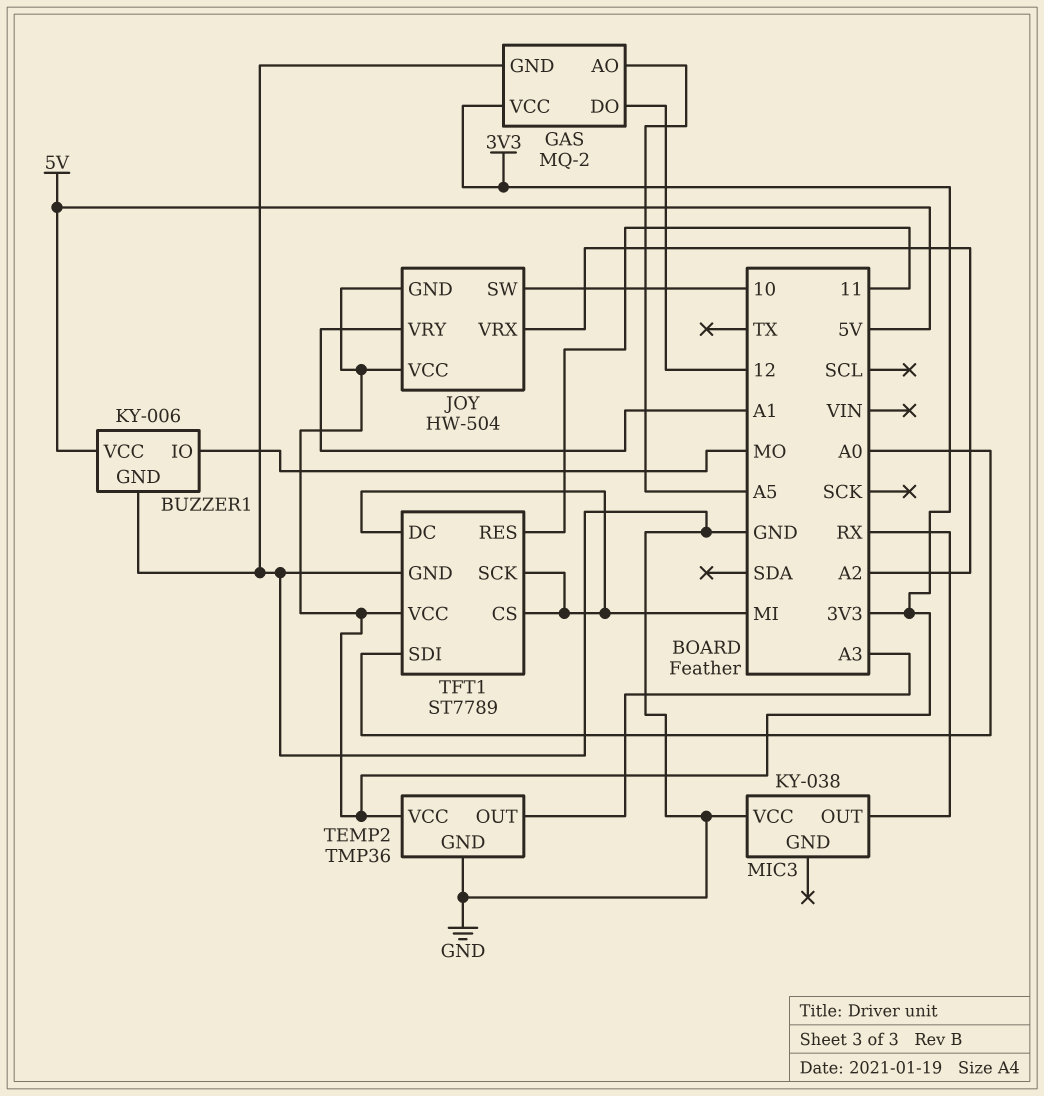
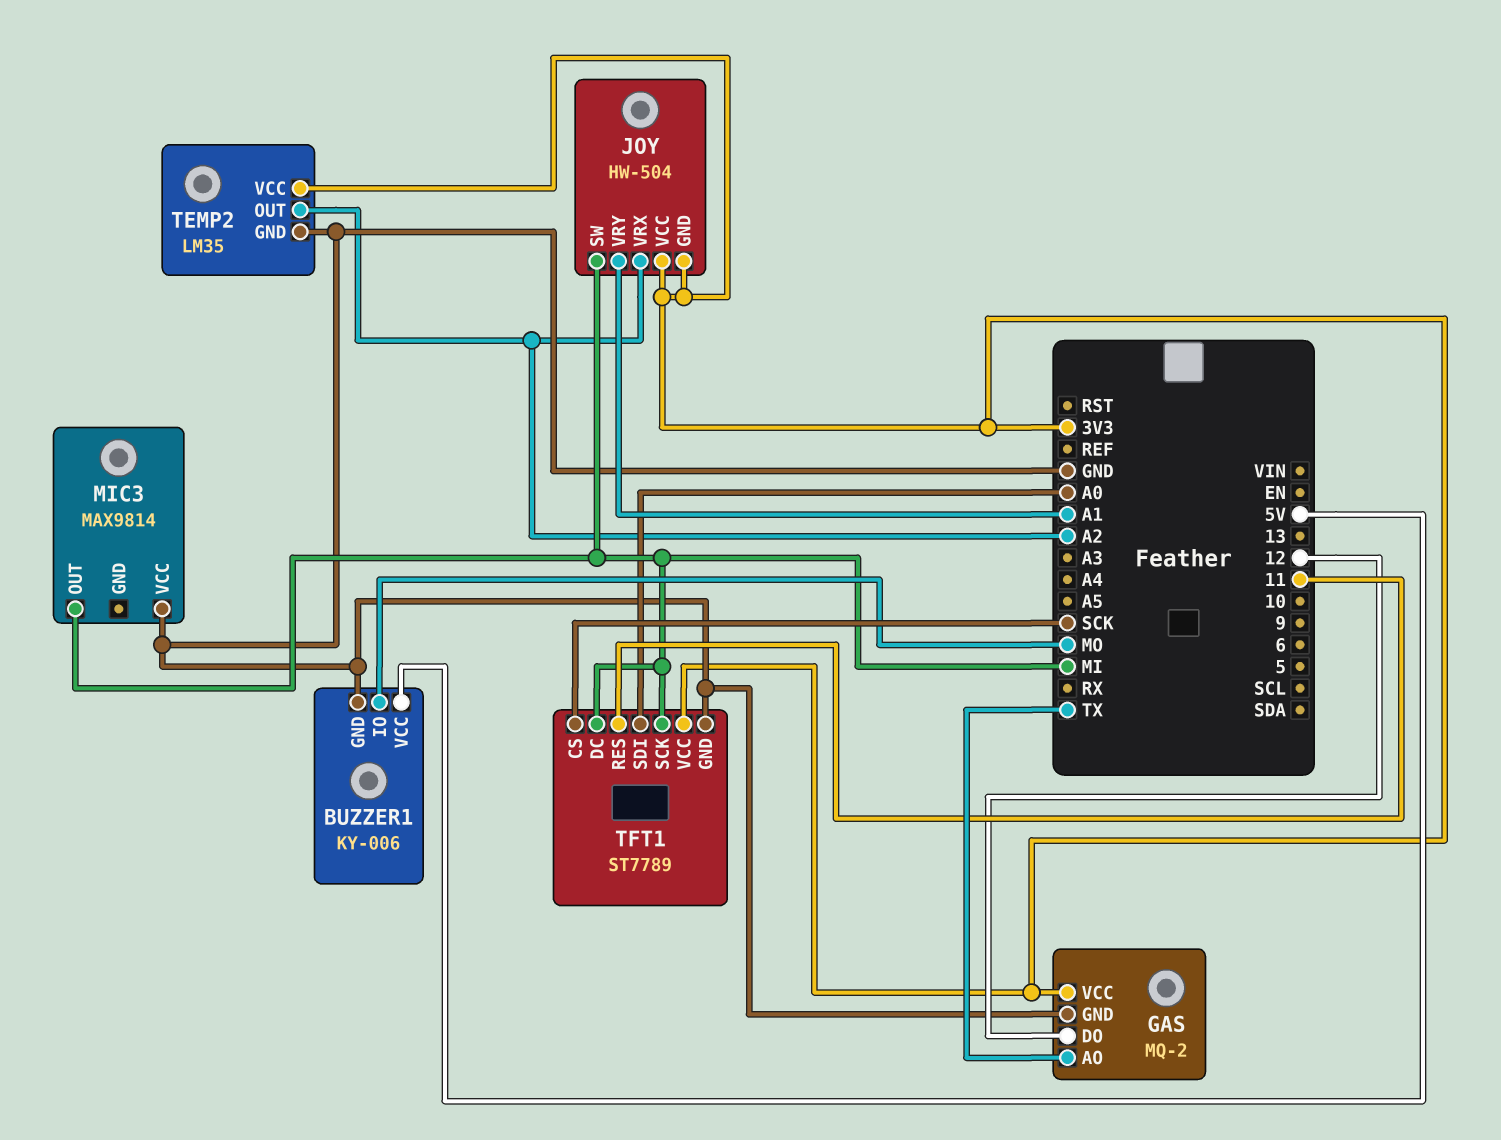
GAS pin AO: A5 -> TX
JOY pin SW: 10 -> MI
MIC3: KY-038 -> MAX9814
MIC3 pin OUT: RX -> MI
TEMP2: TMP36 -> LM35
TEMP2 pin OUT: A3 -> A2
TFT1 pin CS: MI -> SCK

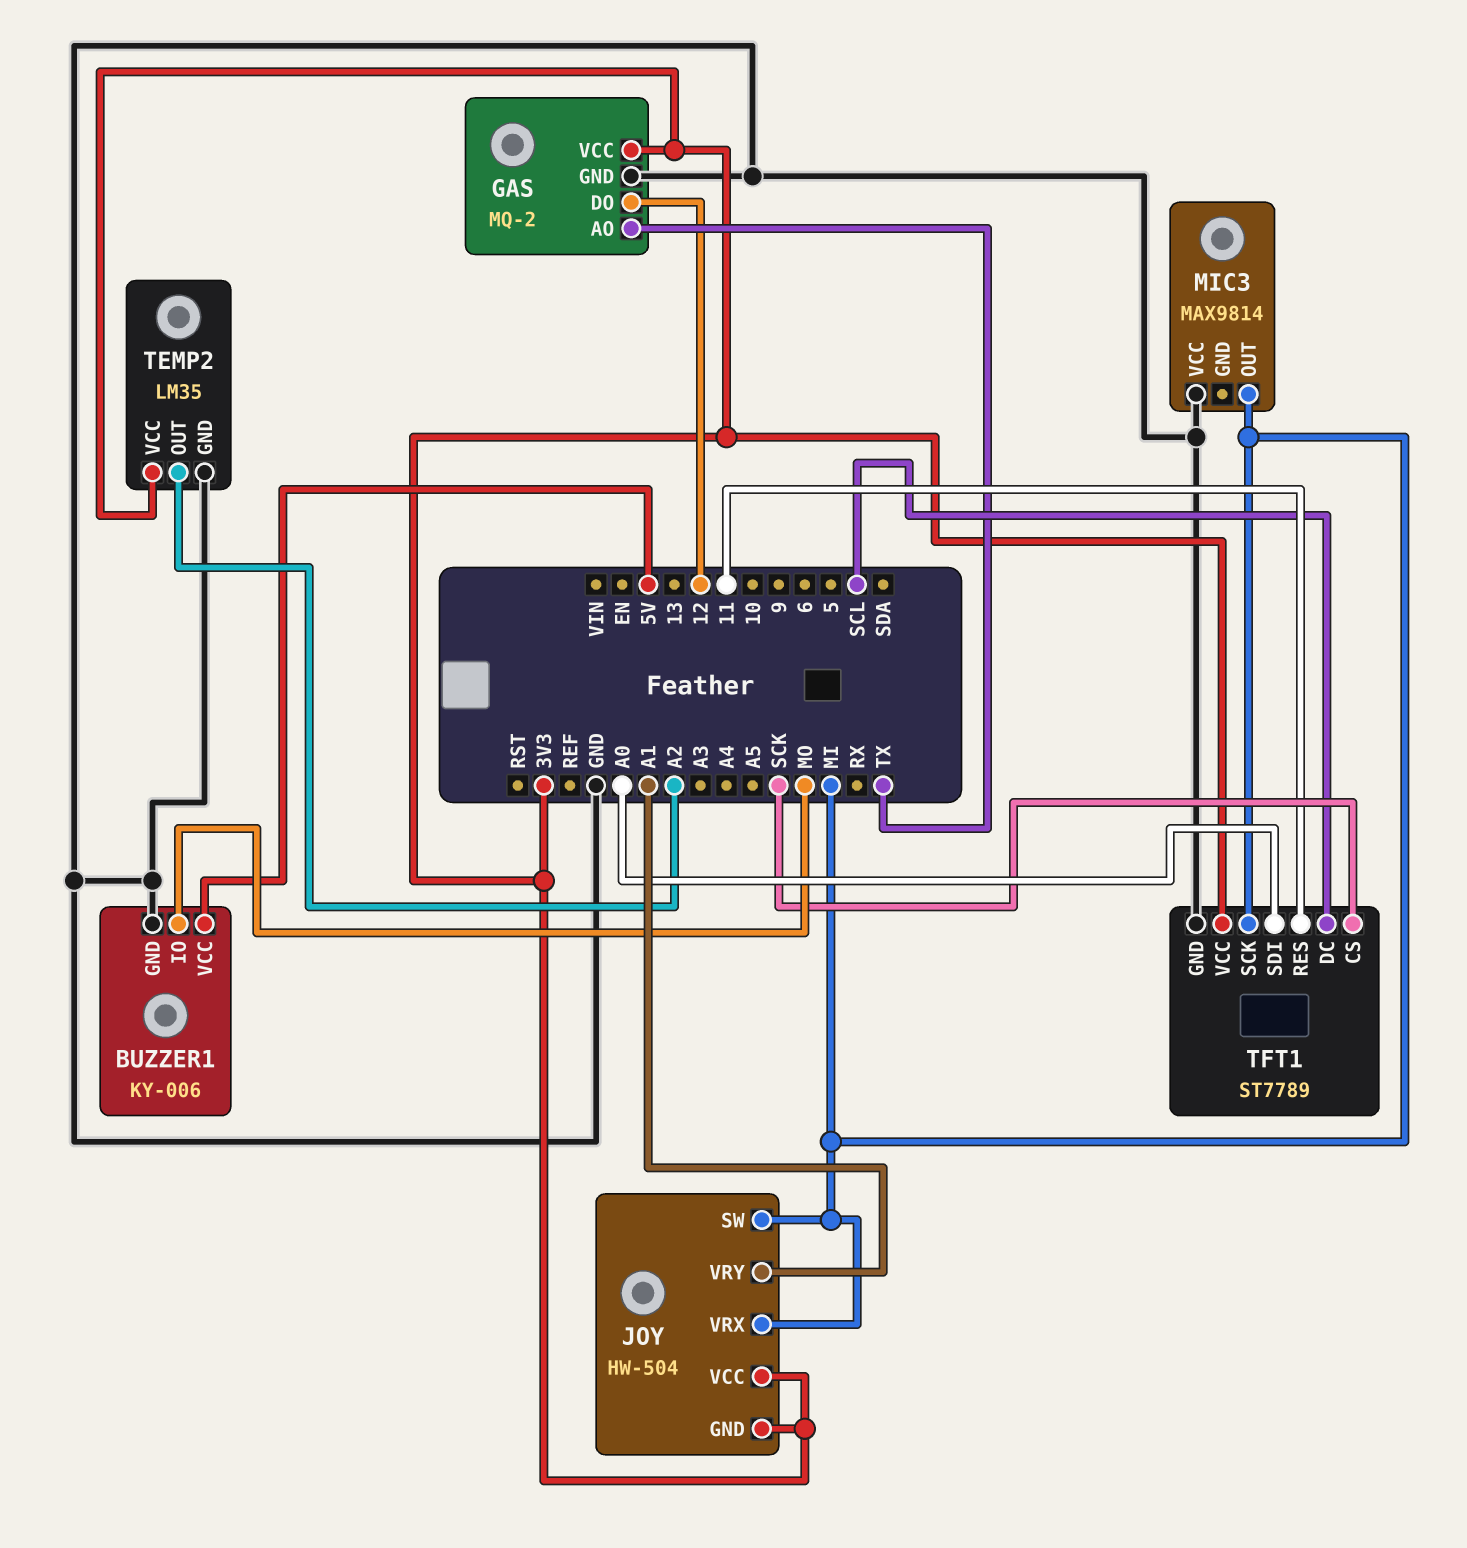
JOY pin VRX: A2 -> MI
TFT1 pin DC: MI -> SCL

